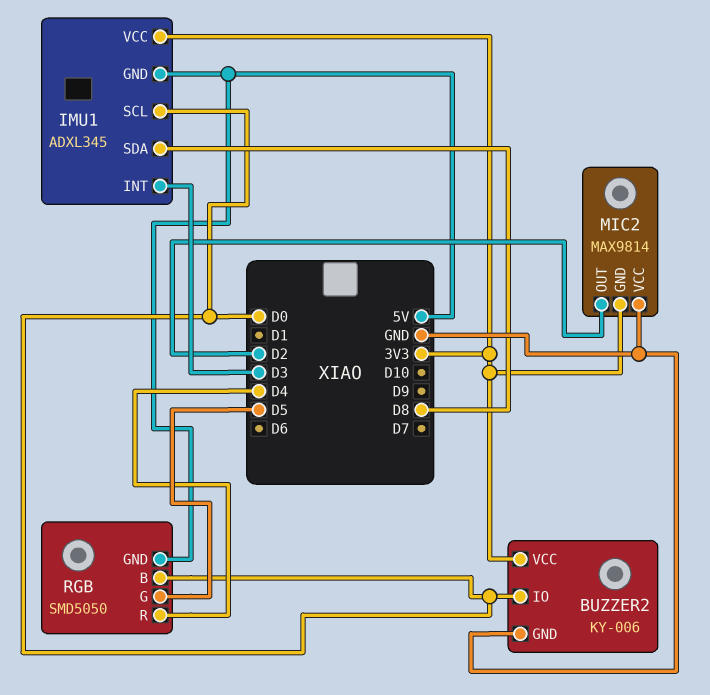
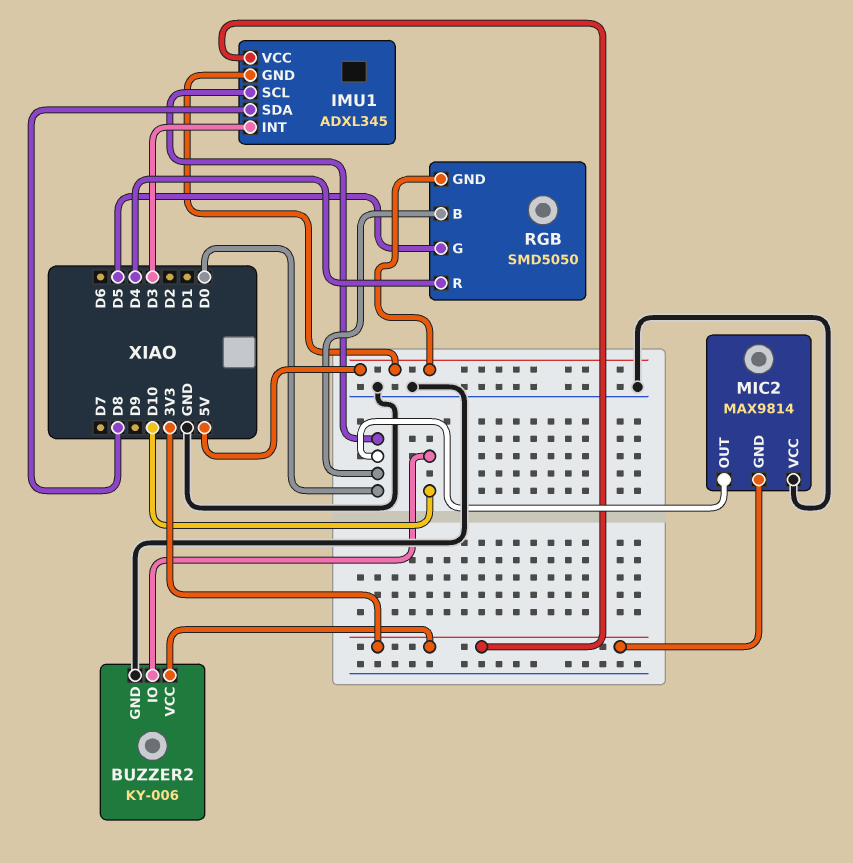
BUZZER2 pin IO: D0 -> D10
MIC2 pin OUT: D2 -> D0

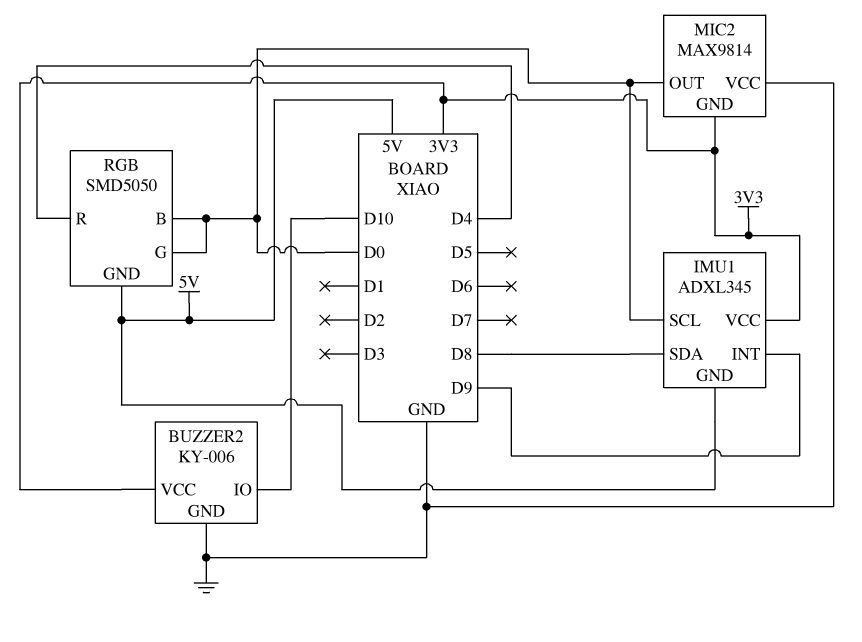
IMU1 pin INT: D3 -> D9
RGB pin G: D5 -> D0

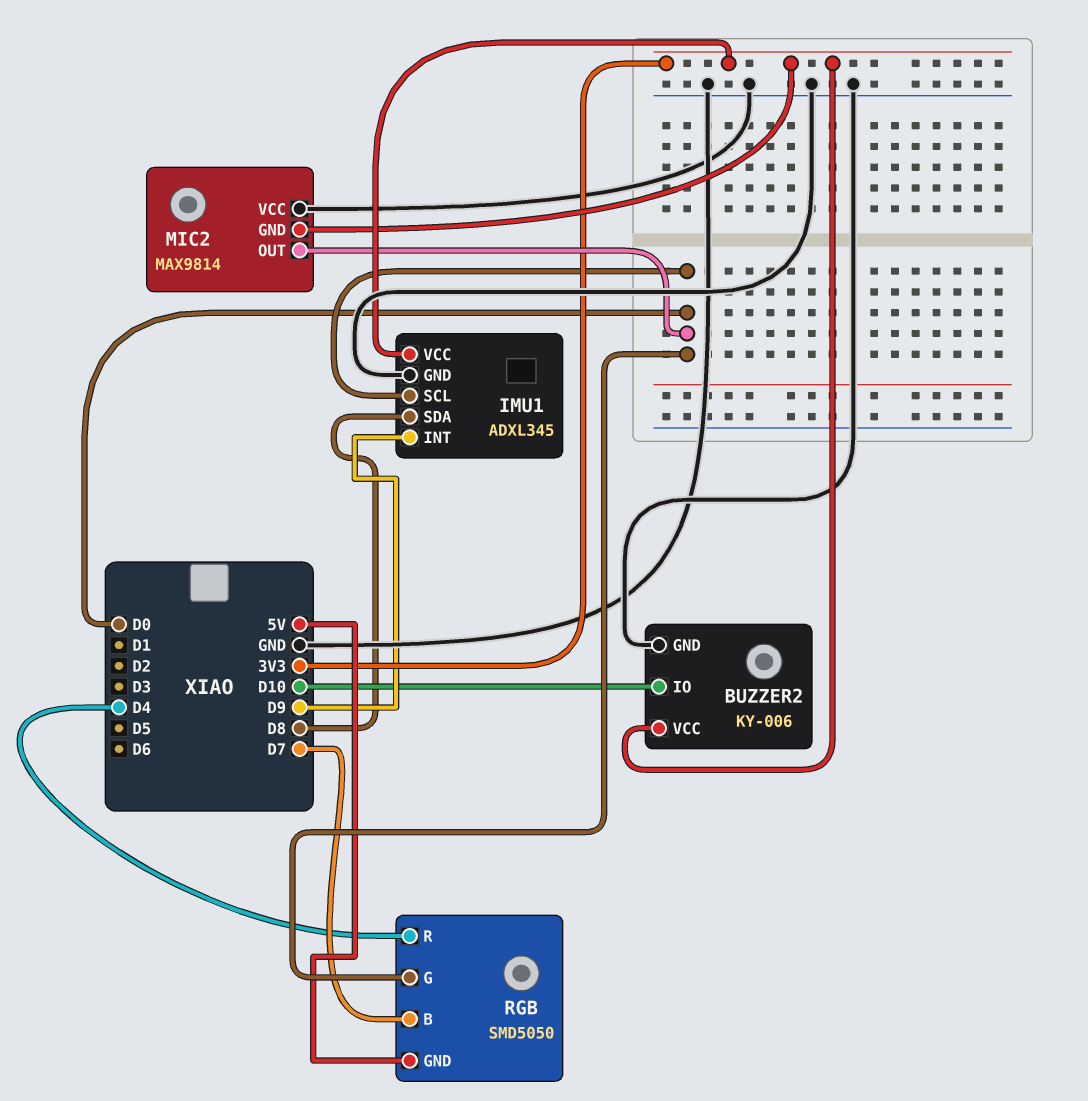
IMU1 pin GND: 5V -> GND
RGB pin B: D0 -> D7

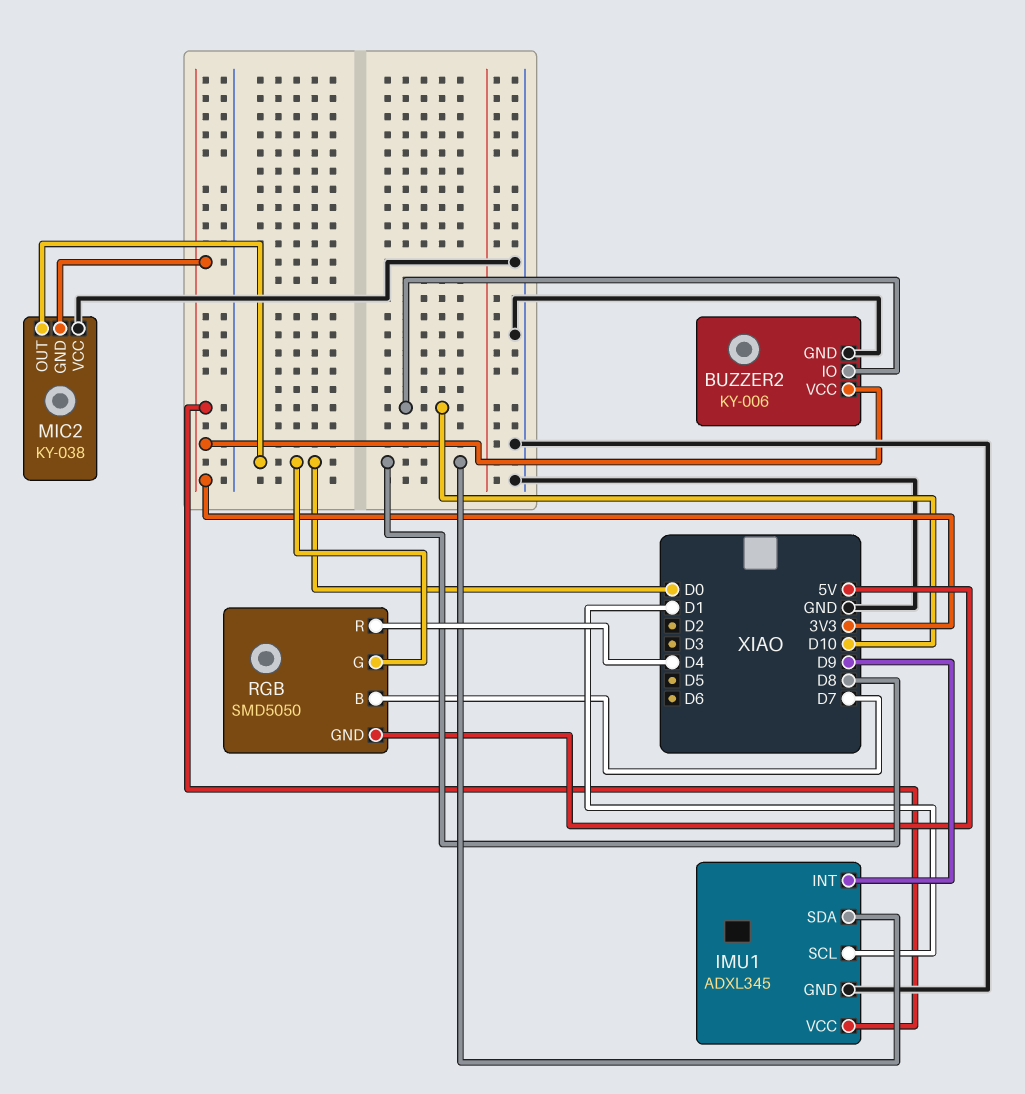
IMU1 pin SCL: D0 -> D1
MIC2: MAX9814 -> KY-038

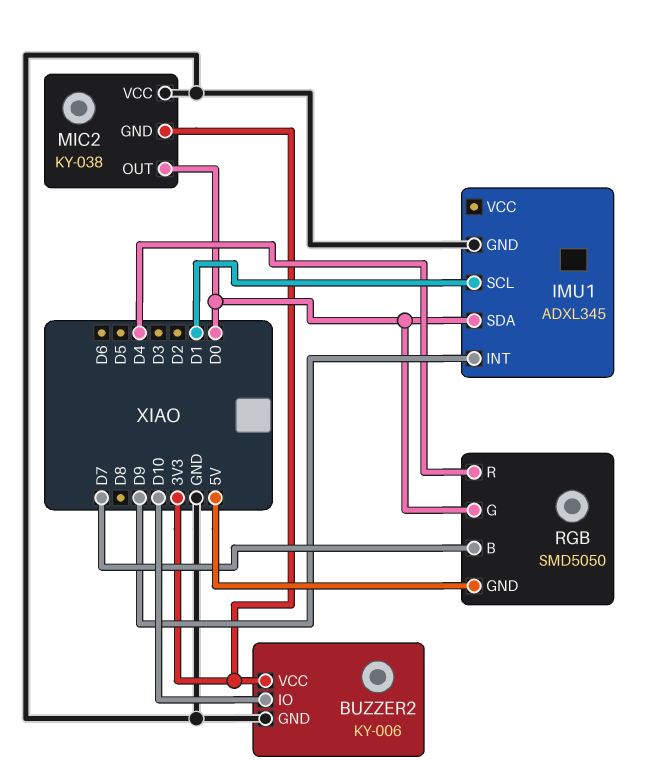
IMU1 pin SDA: D8 -> D0
IMU1 pin VCC: 3V3 -> none

